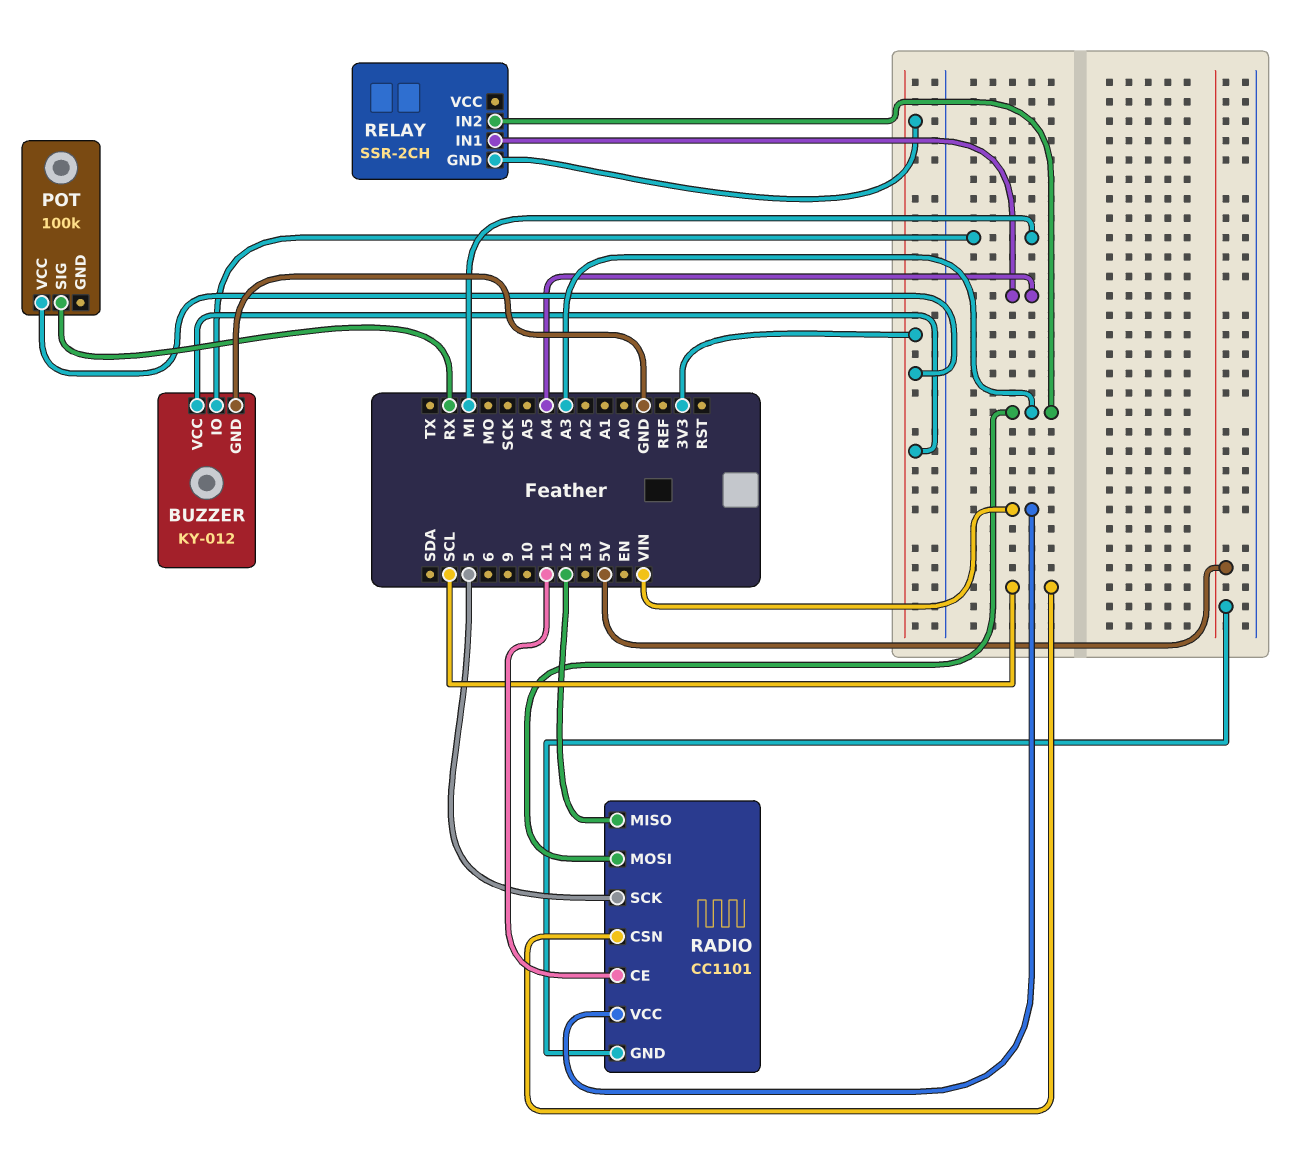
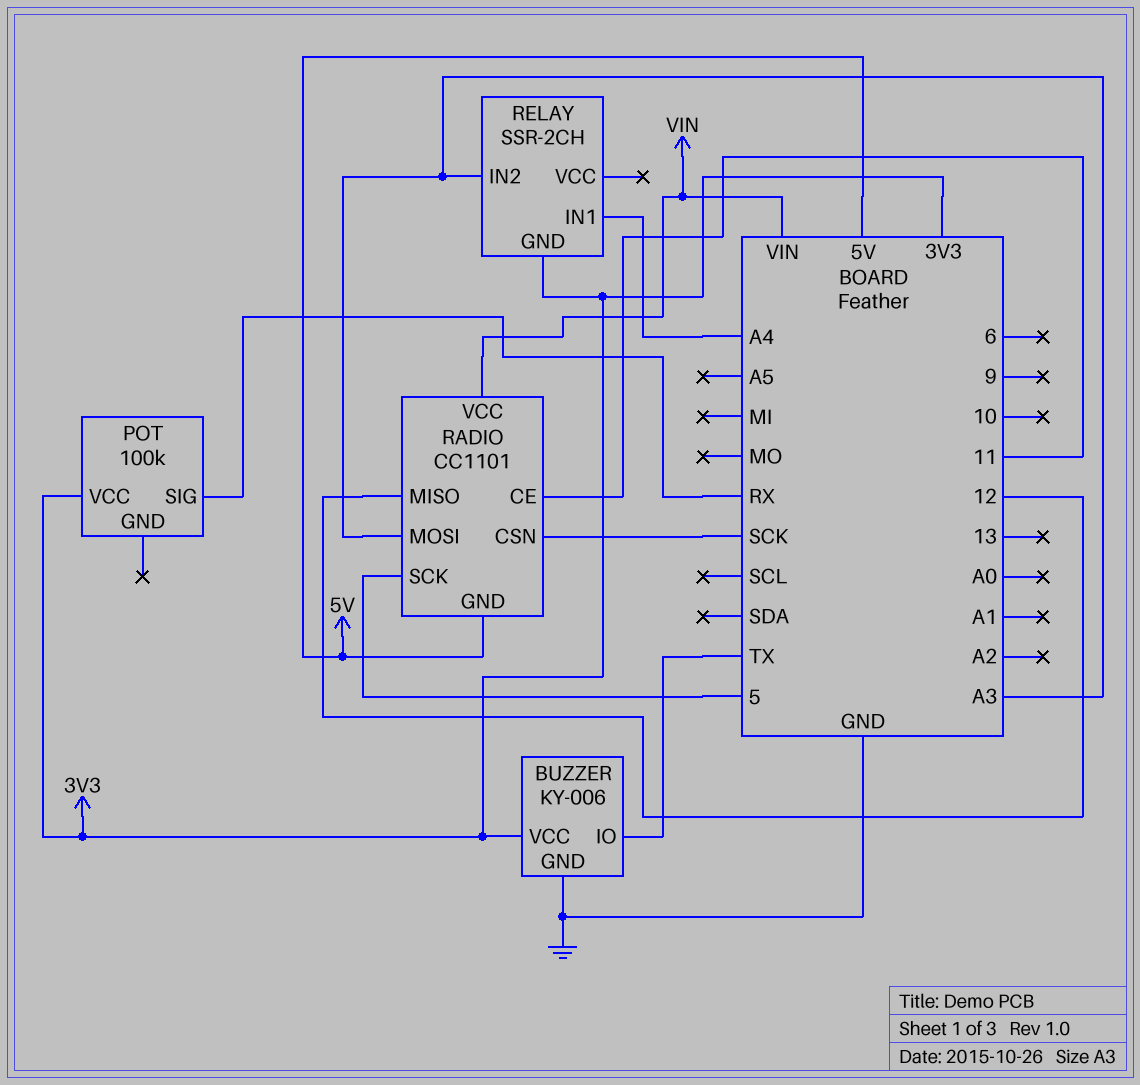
BUZZER: KY-012 -> KY-006
BUZZER pin IO: MI -> TX
RADIO pin CSN: SCL -> SCK

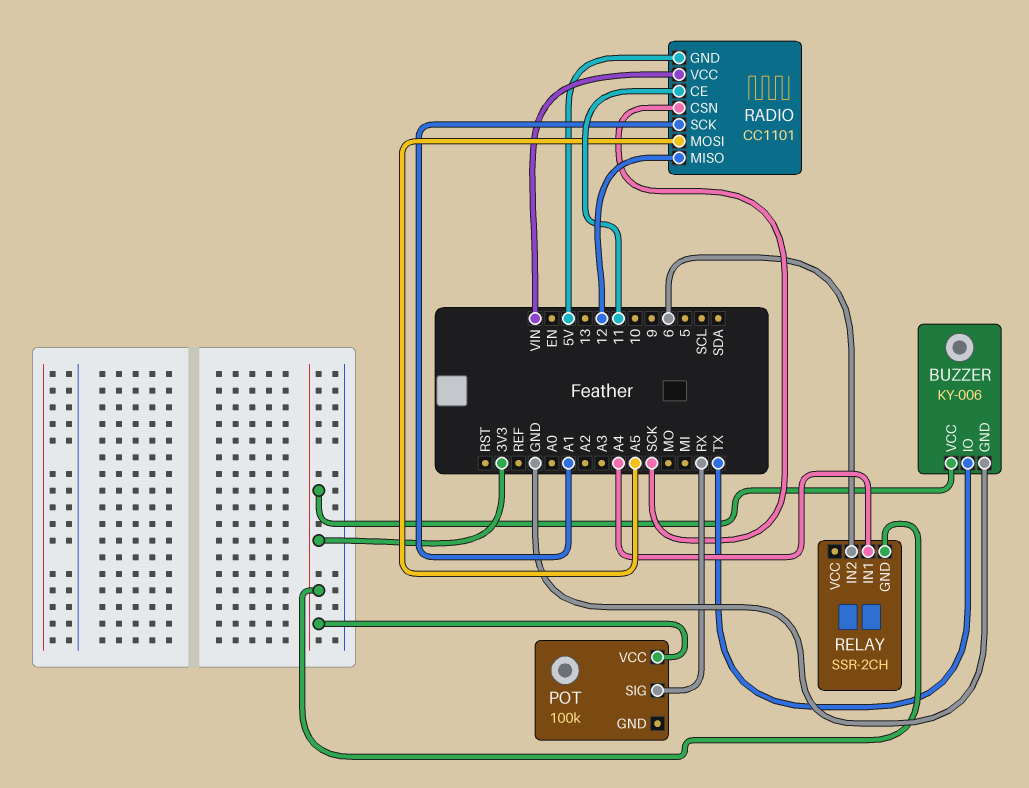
RADIO pin MOSI: A3 -> A5
RADIO pin SCK: 5 -> A1
RELAY pin IN2: A3 -> 6

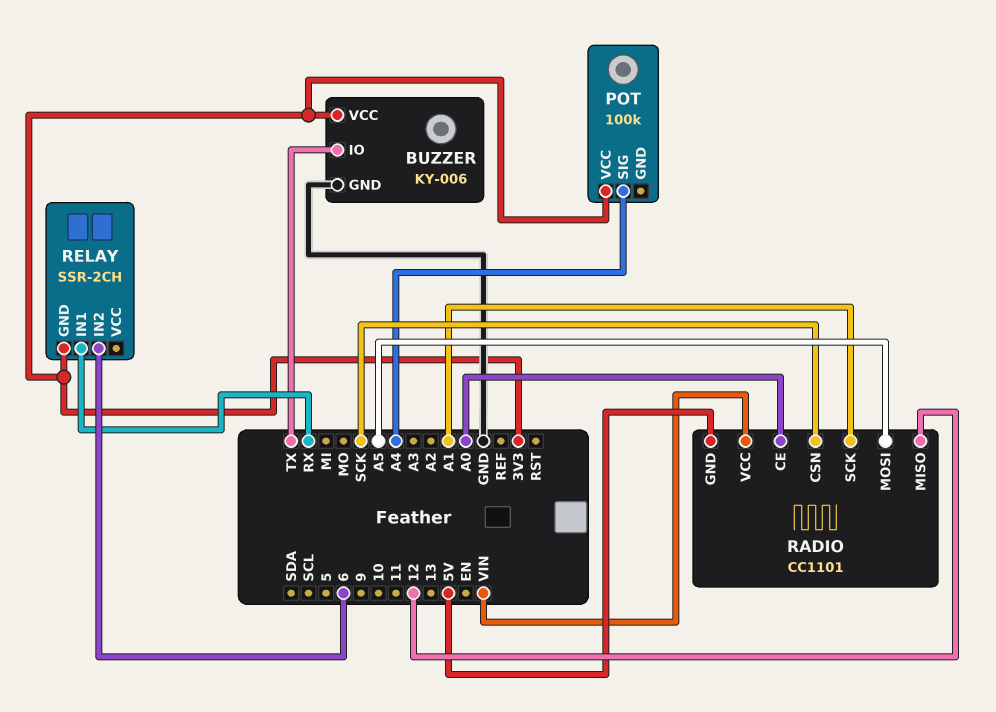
POT pin SIG: RX -> A4
RADIO pin CE: 11 -> A0
RELAY pin IN1: A4 -> RX

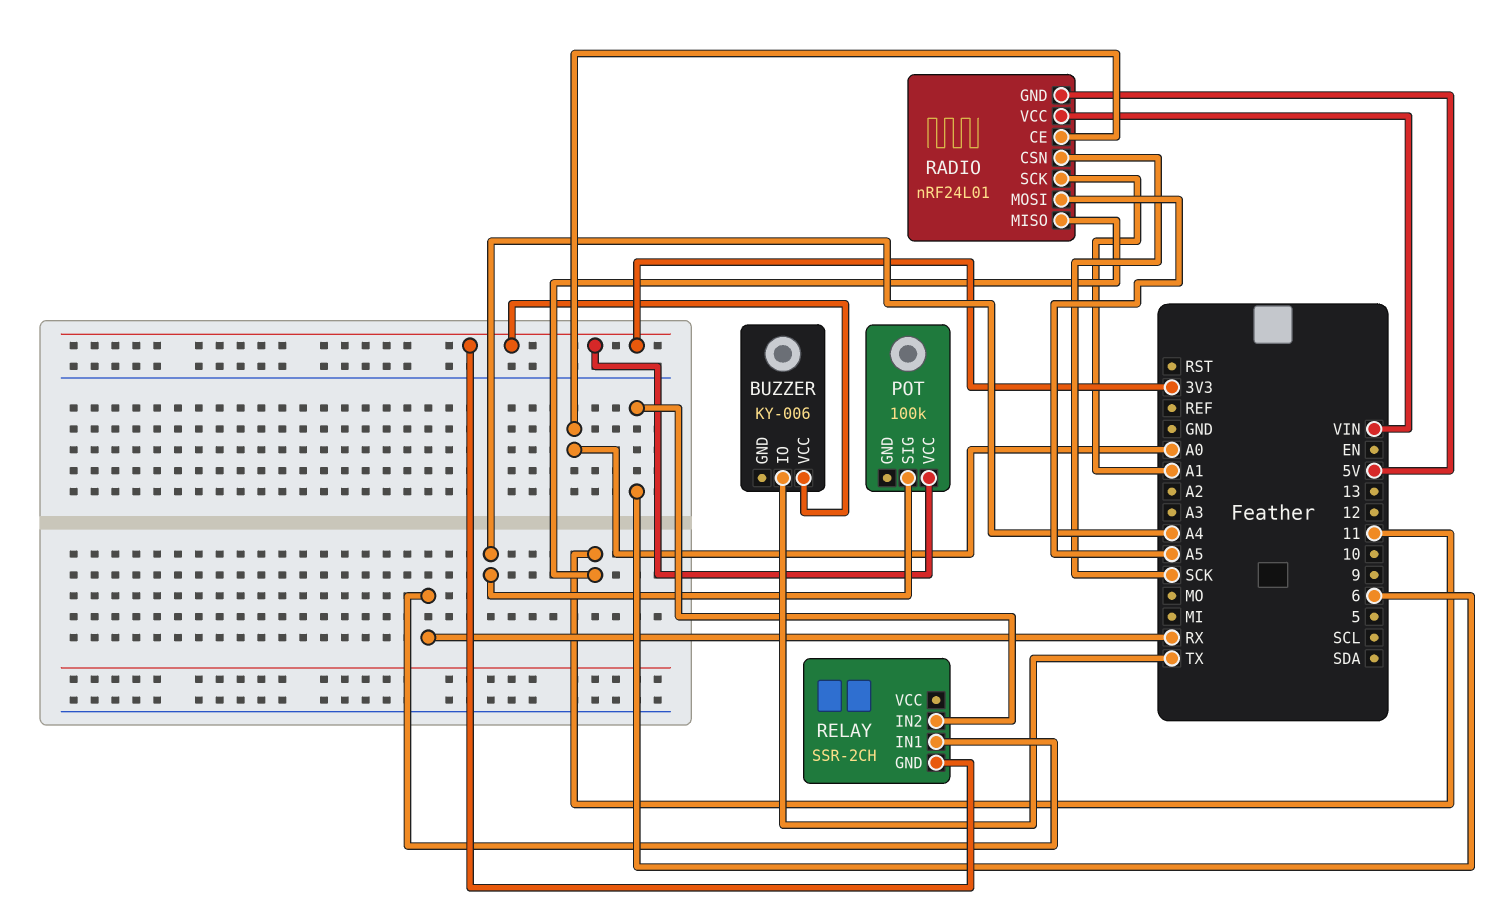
BUZZER pin GND: GND -> none
RADIO: CC1101 -> nRF24L01
RADIO pin MISO: 12 -> 11

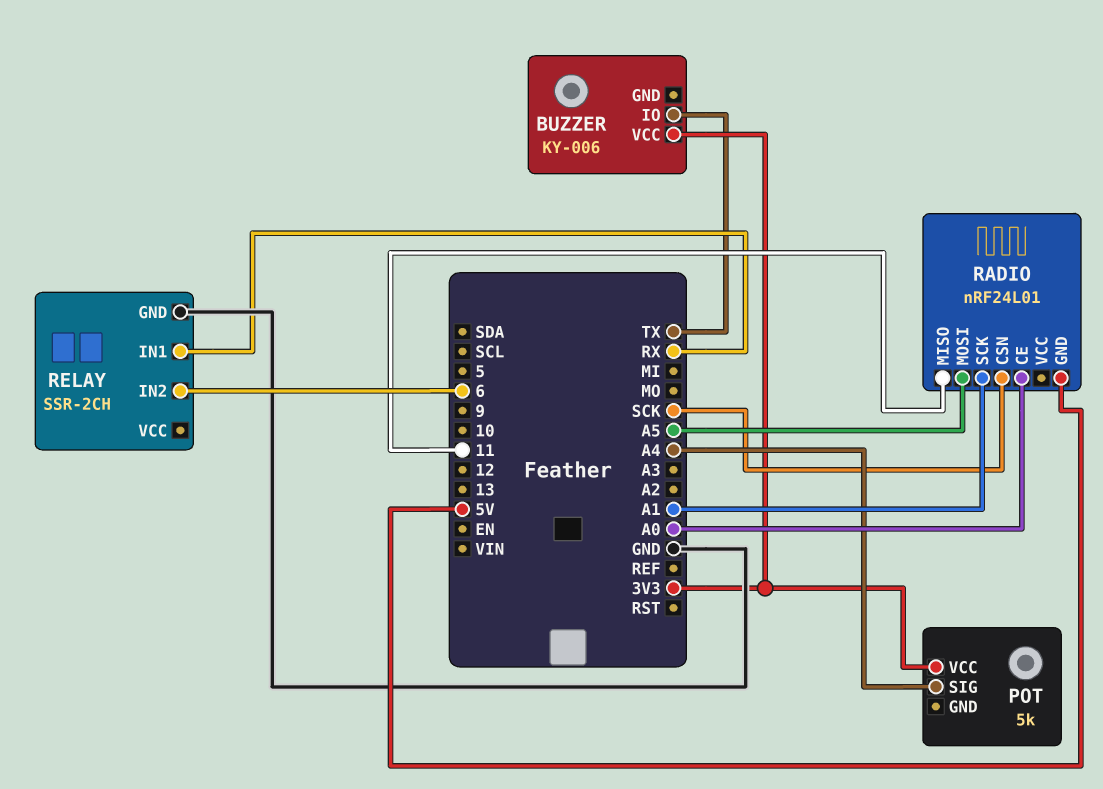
POT: 100k -> 5k
RADIO pin VCC: VIN -> none
RELAY pin GND: 3V3 -> GND

